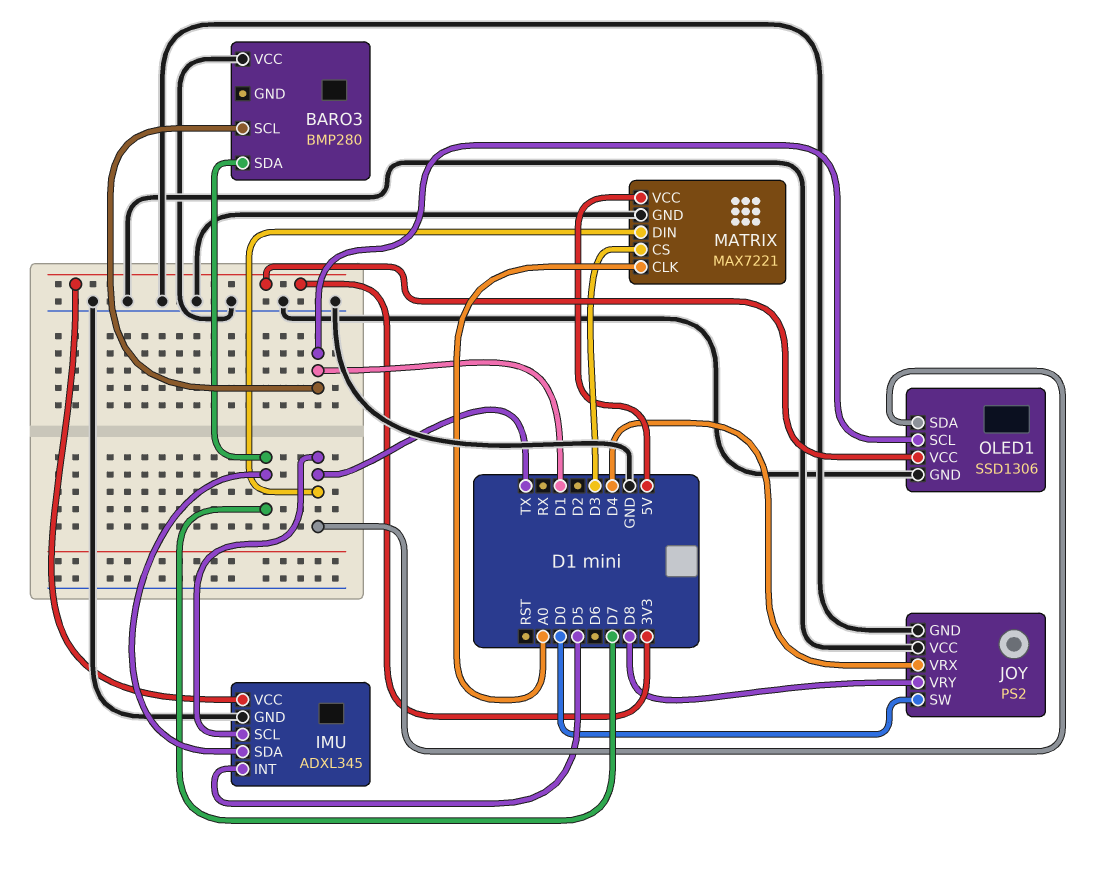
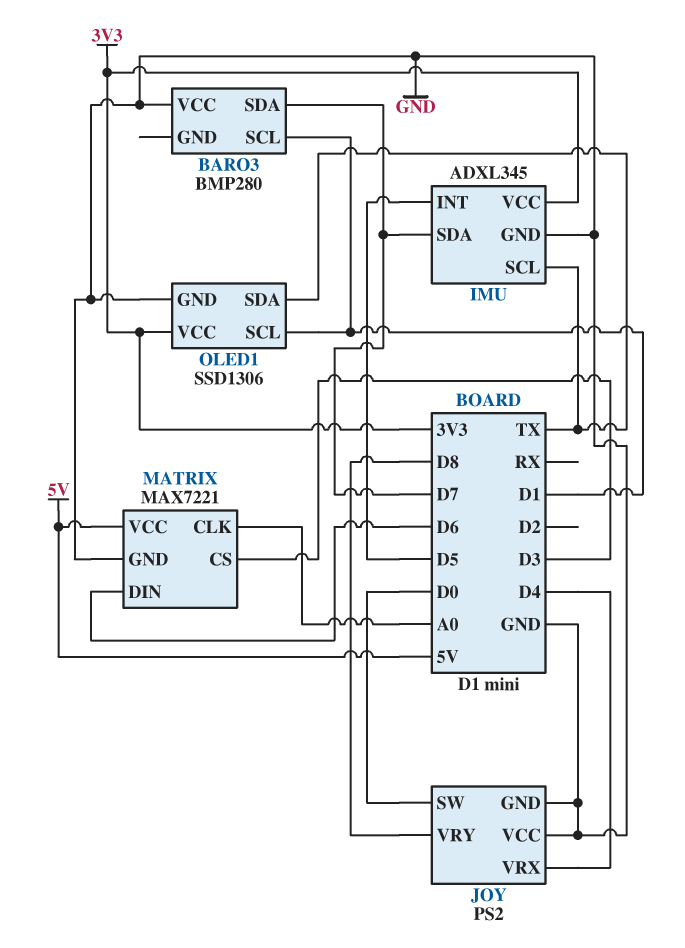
MATRIX pin DIN: TX -> D6

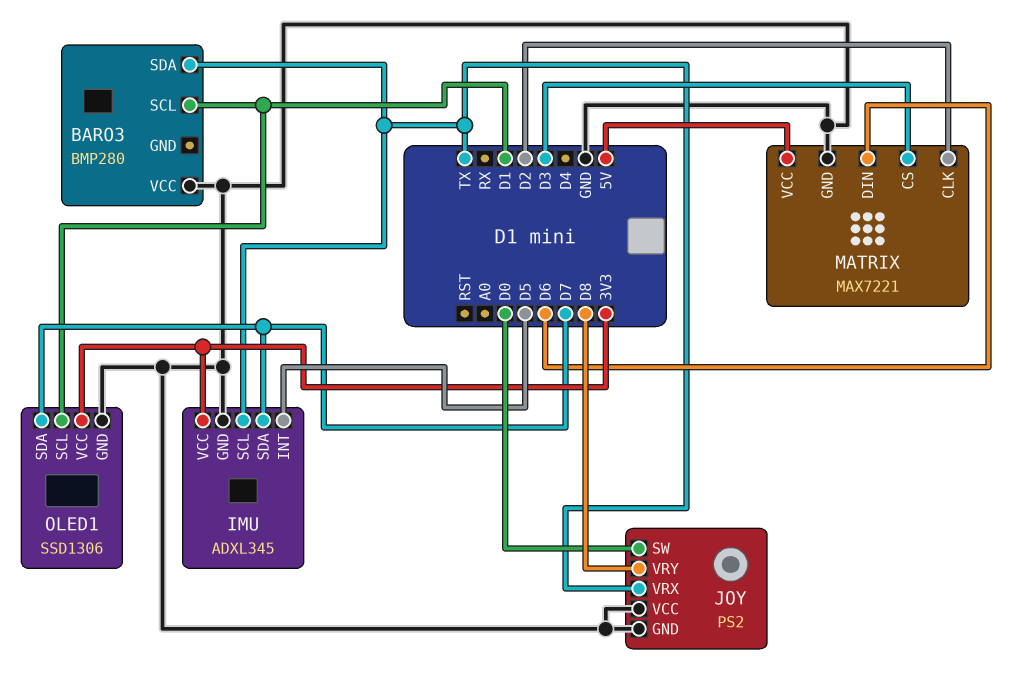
BARO3 pin SDA: D7 -> TX
JOY pin VRX: D4 -> TX
MATRIX pin CLK: A0 -> D2
OLED1 pin SDA: TX -> D7

